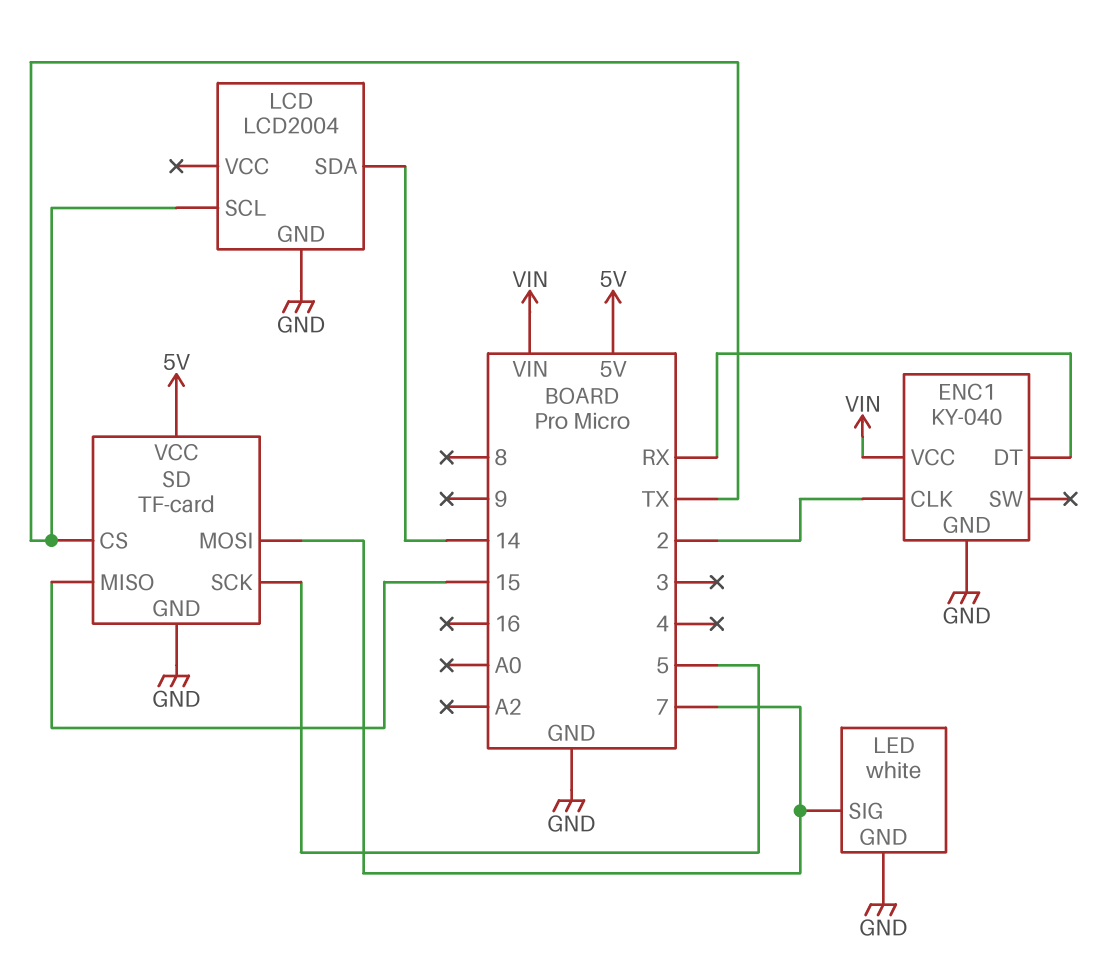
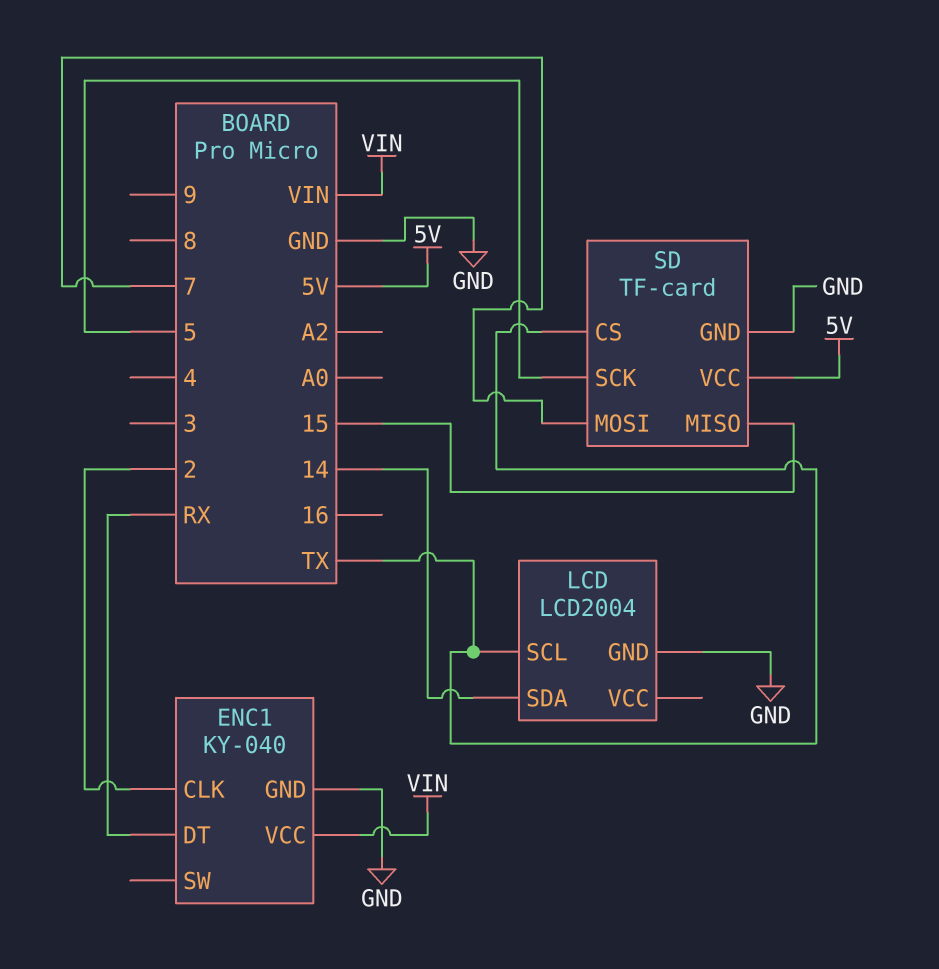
LED: white -> none
LED pin GND: GND -> none
LED pin SIG: 7 -> none

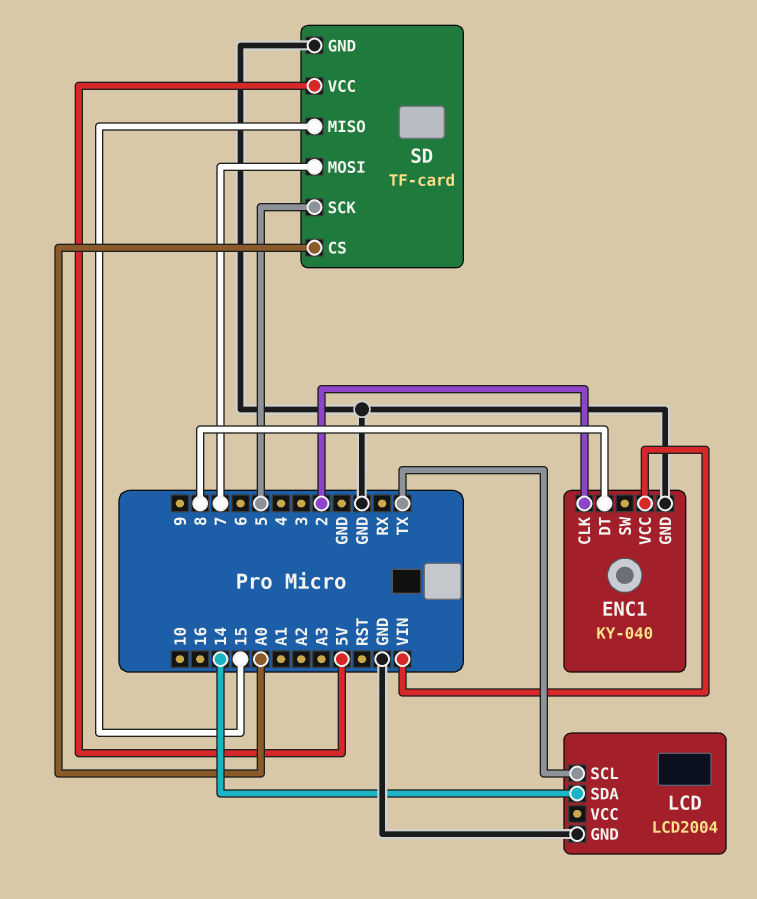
ENC1 pin DT: RX -> 8
SD pin CS: TX -> A0

